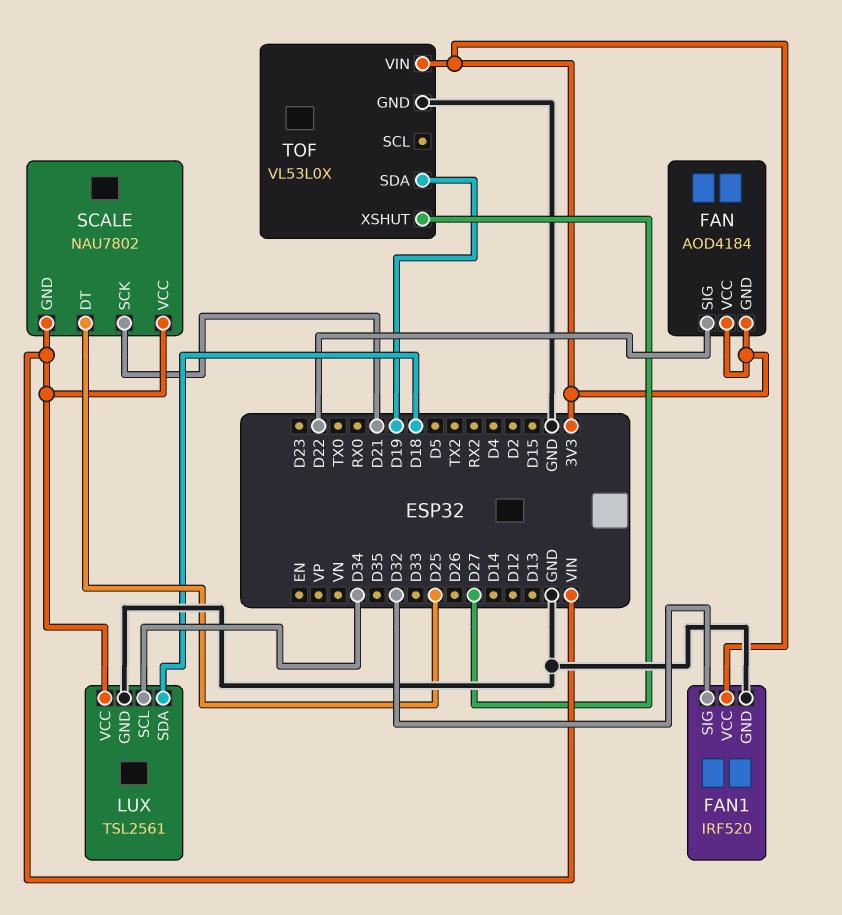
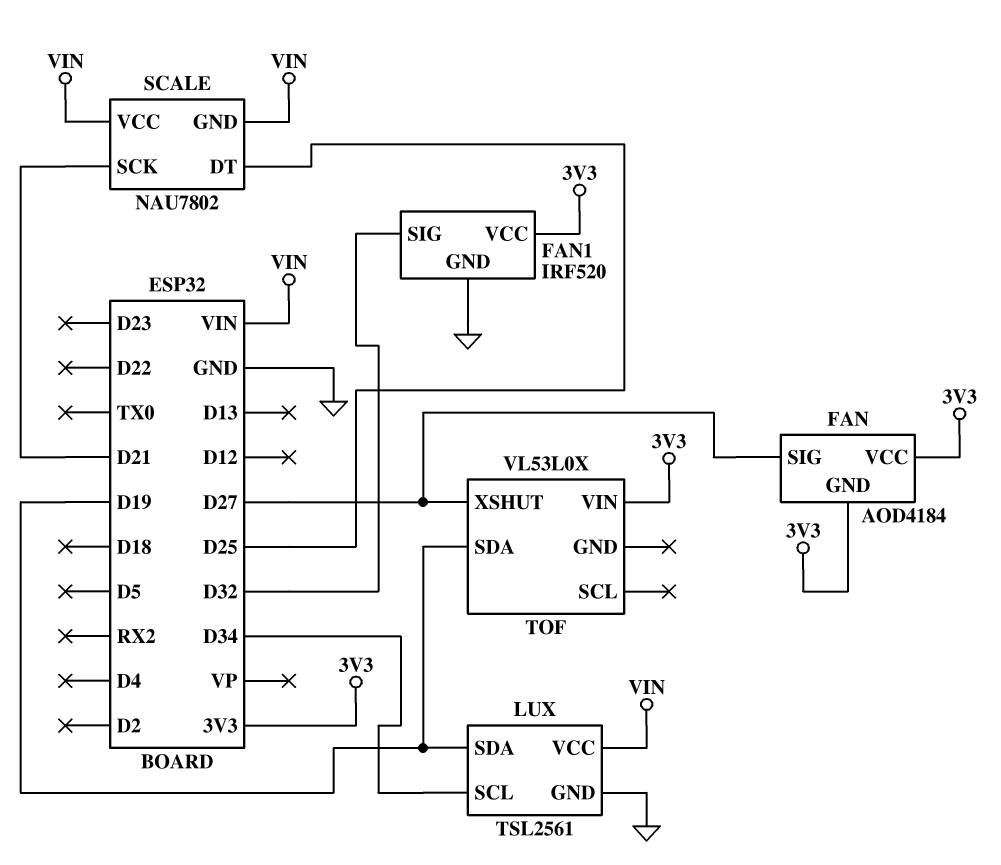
FAN pin SIG: D22 -> D27
LUX pin SDA: D18 -> D19
TOF pin GND: GND -> none

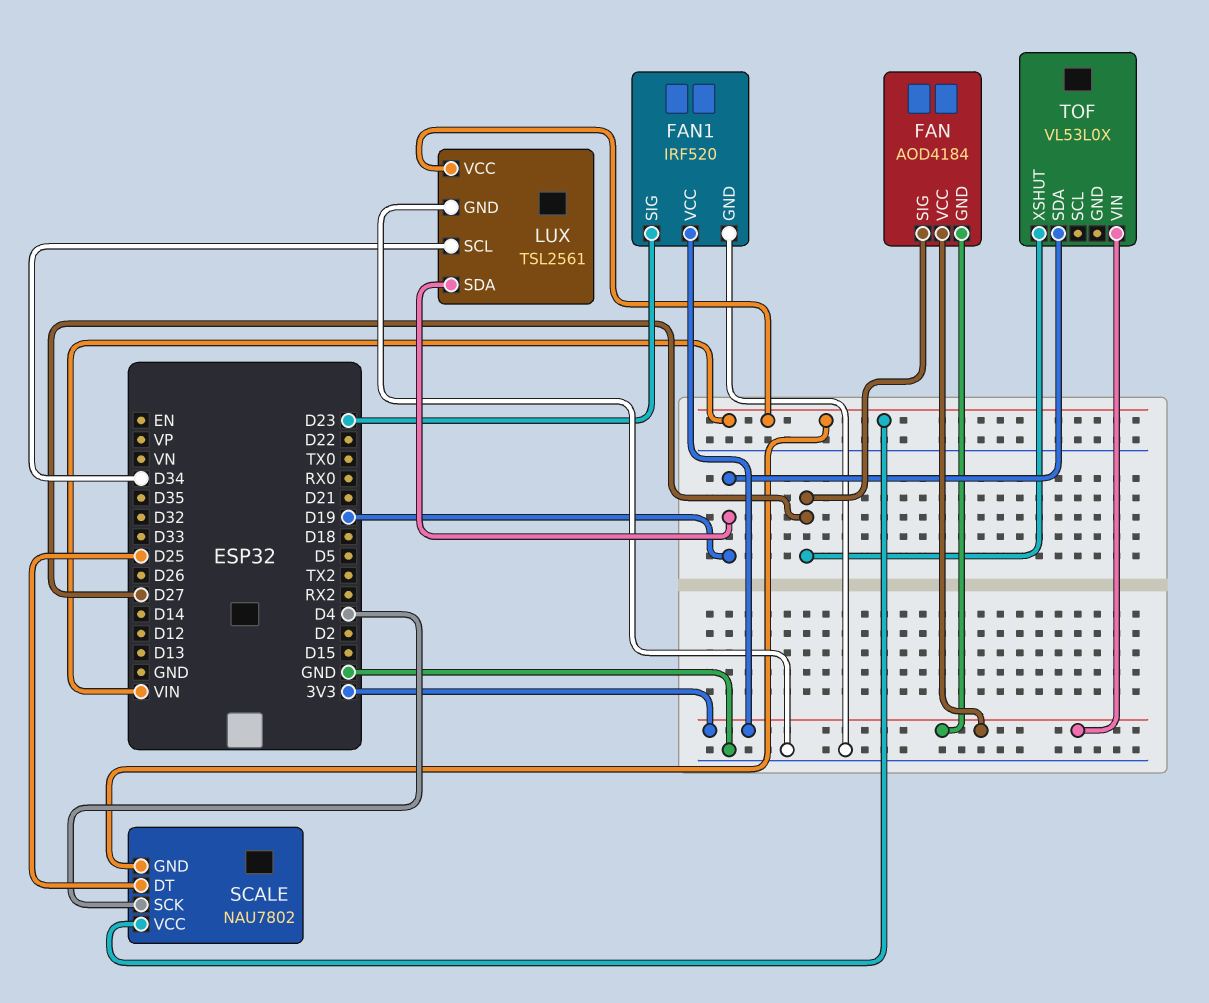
FAN1 pin SIG: D32 -> D23
SCALE pin SCK: D21 -> D4

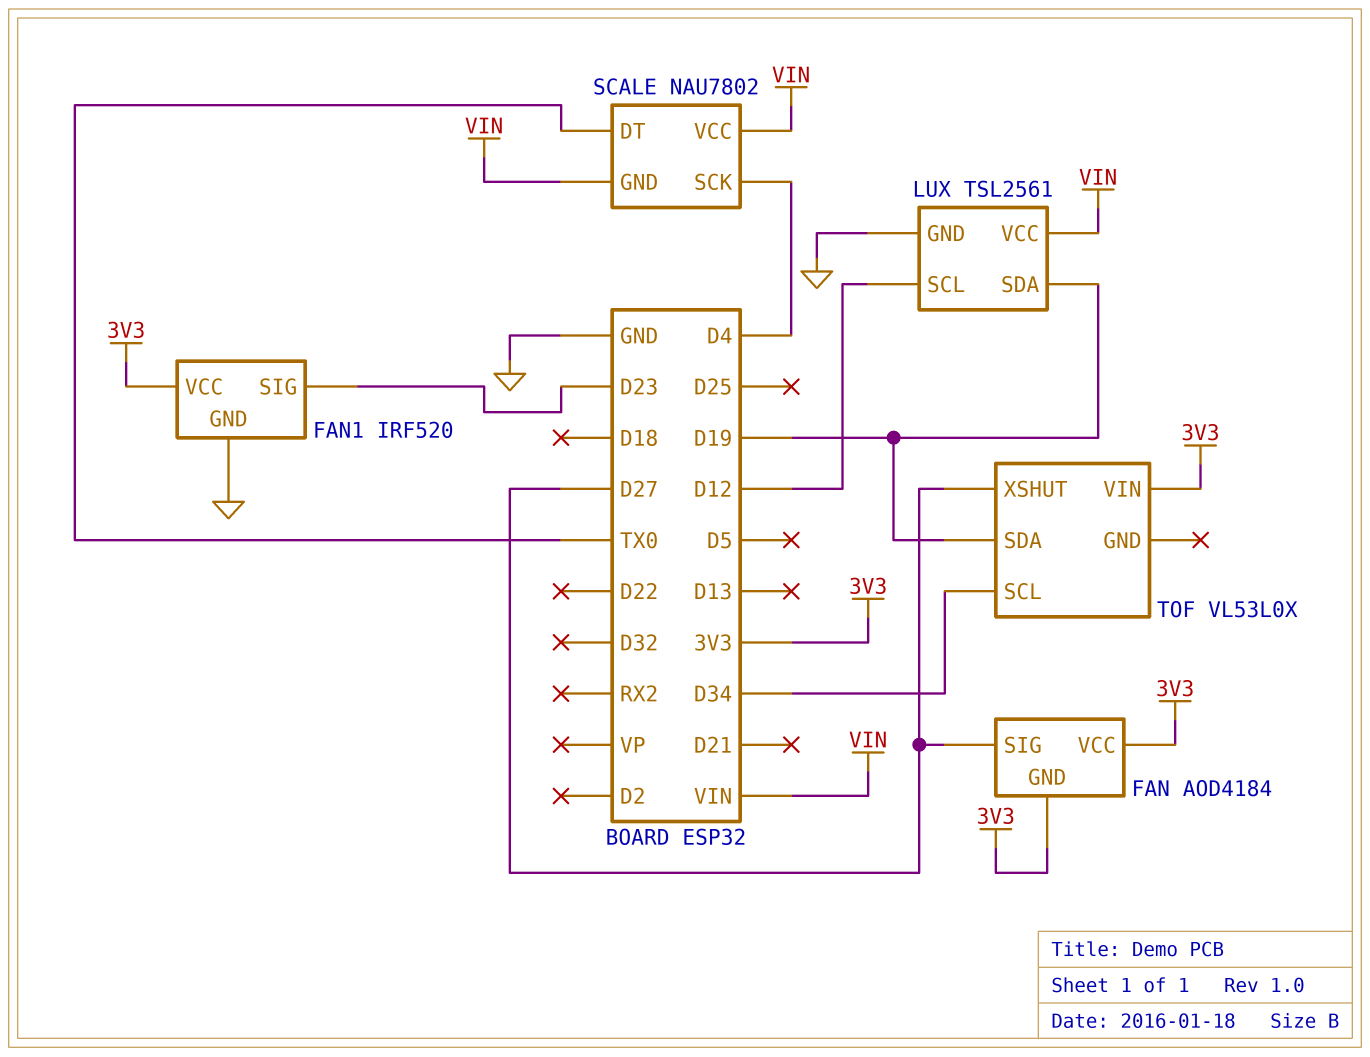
LUX pin SCL: D34 -> D12
SCALE pin DT: D25 -> TX0
TOF pin SCL: none -> D34

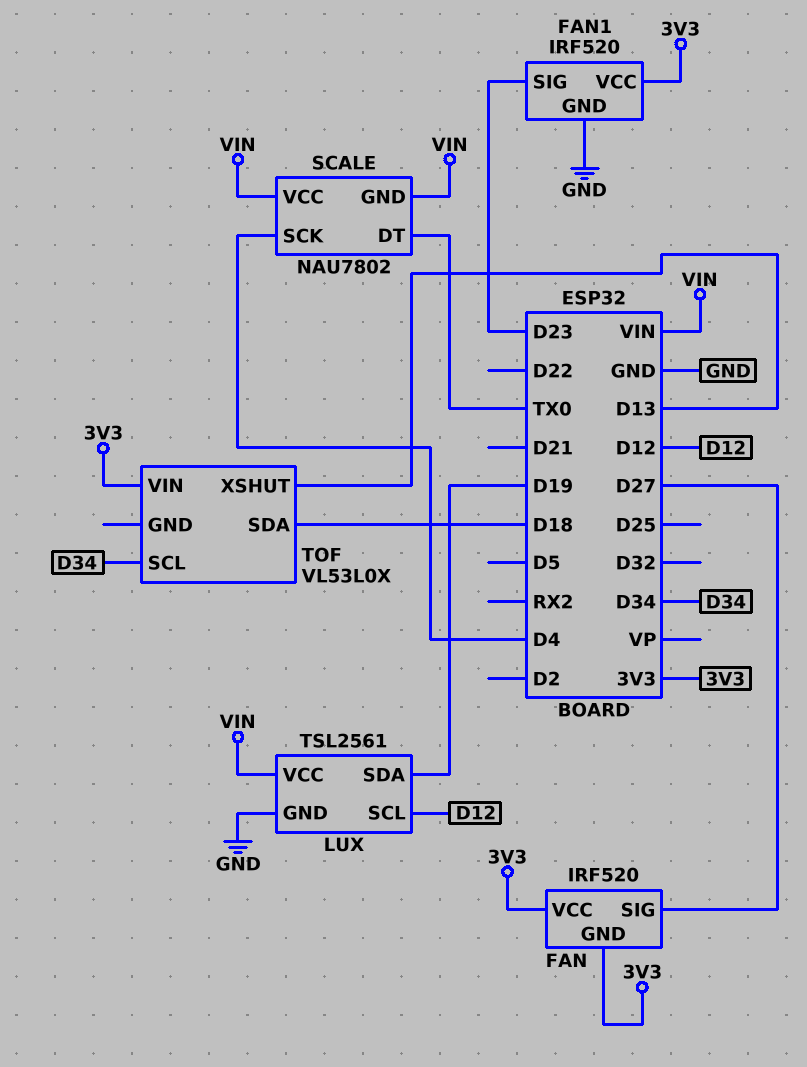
FAN: AOD4184 -> IRF520
TOF pin SDA: D19 -> D18
TOF pin XSHUT: D27 -> D13

